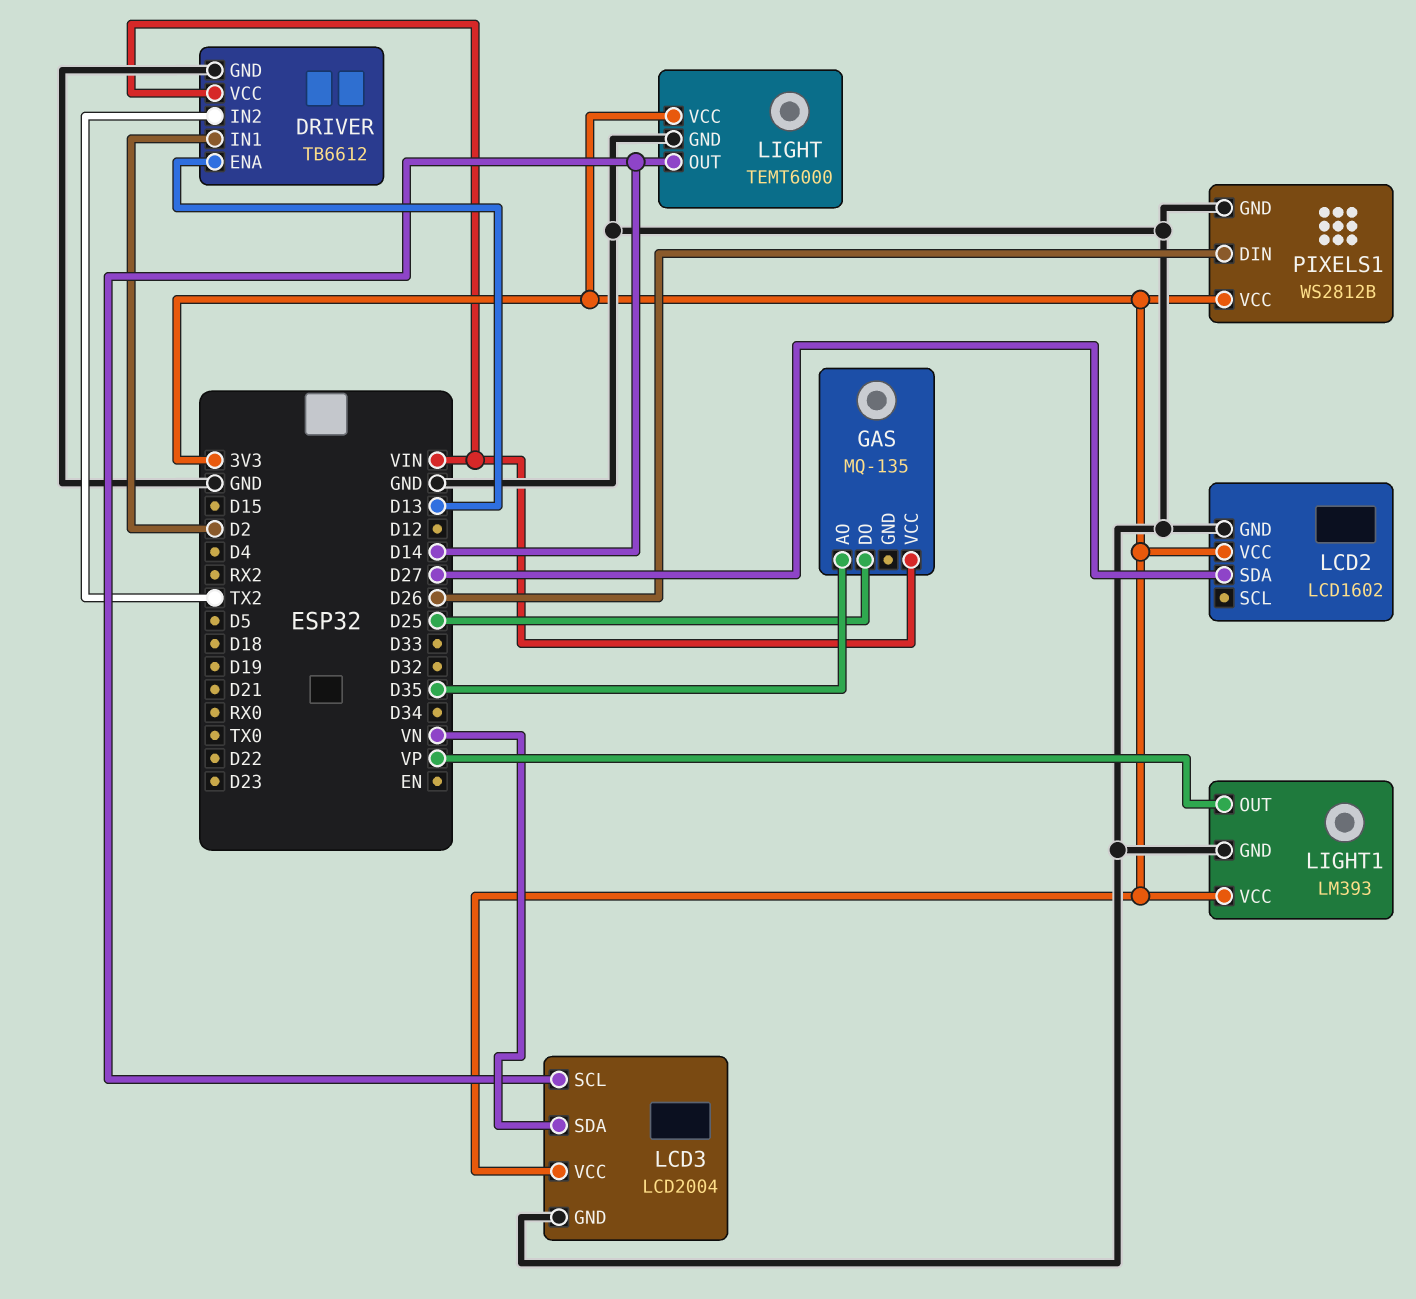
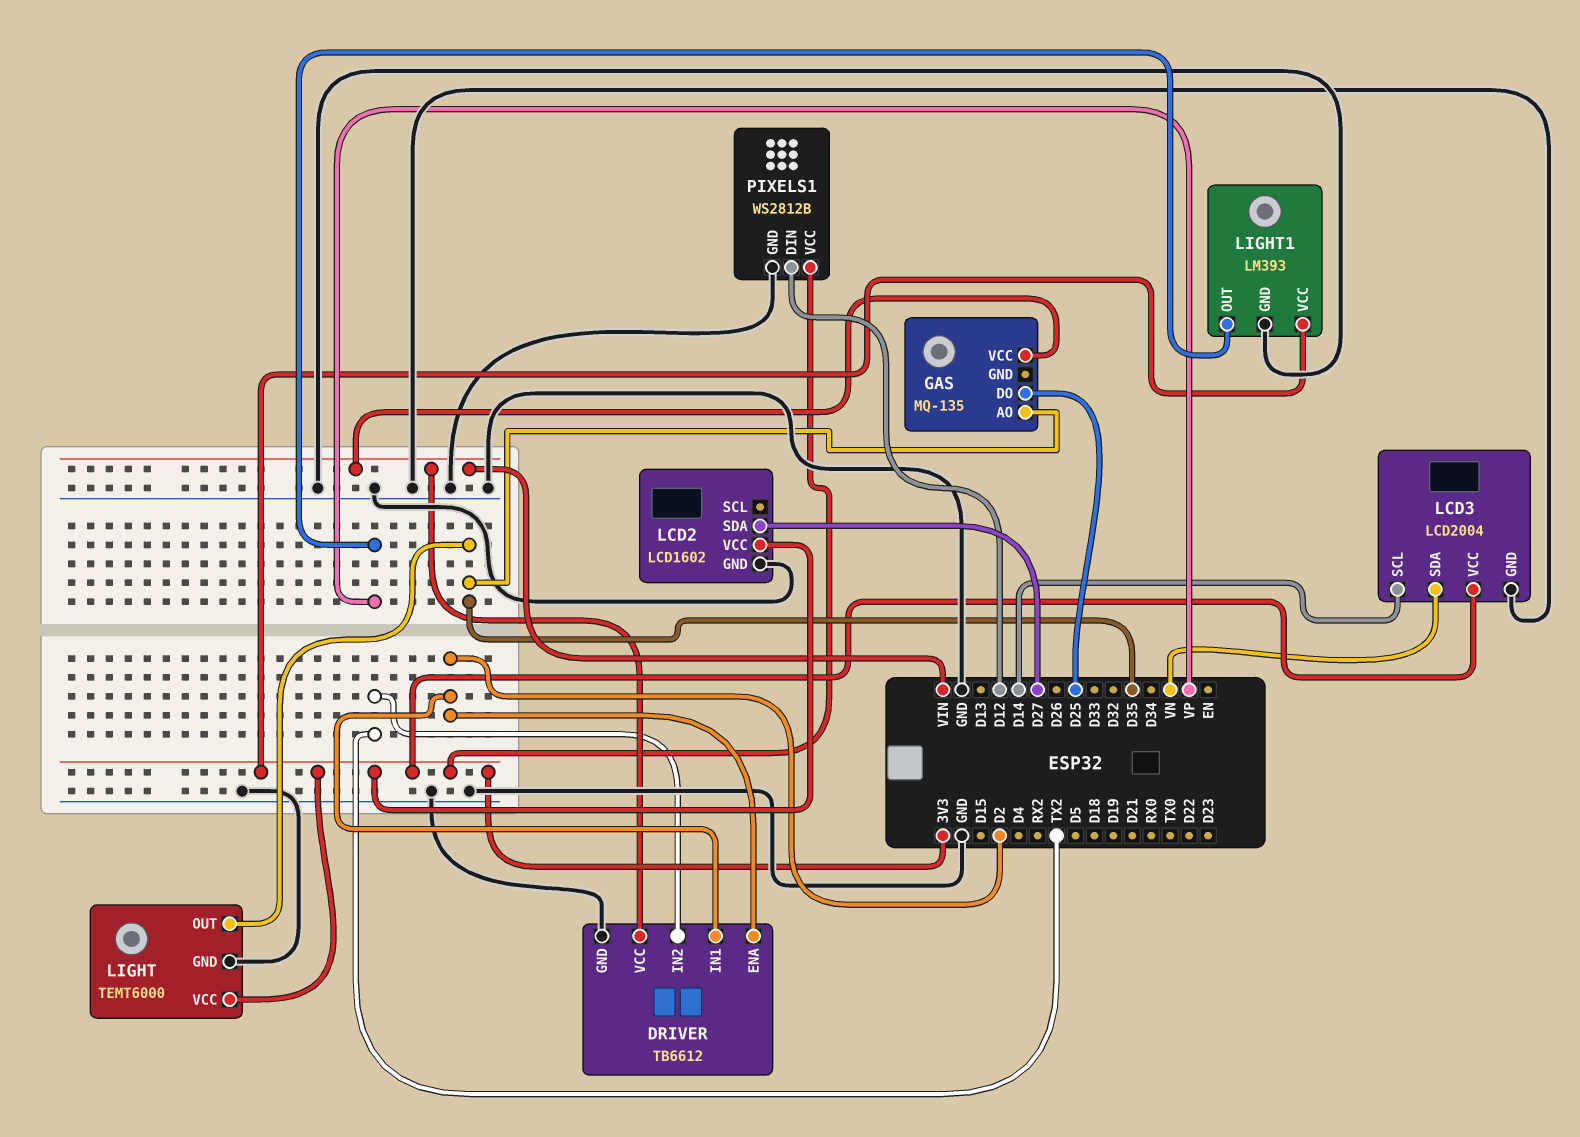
DRIVER pin ENA: D13 -> D2
LIGHT pin OUT: D14 -> D35
PIXELS1 pin DIN: D26 -> D12

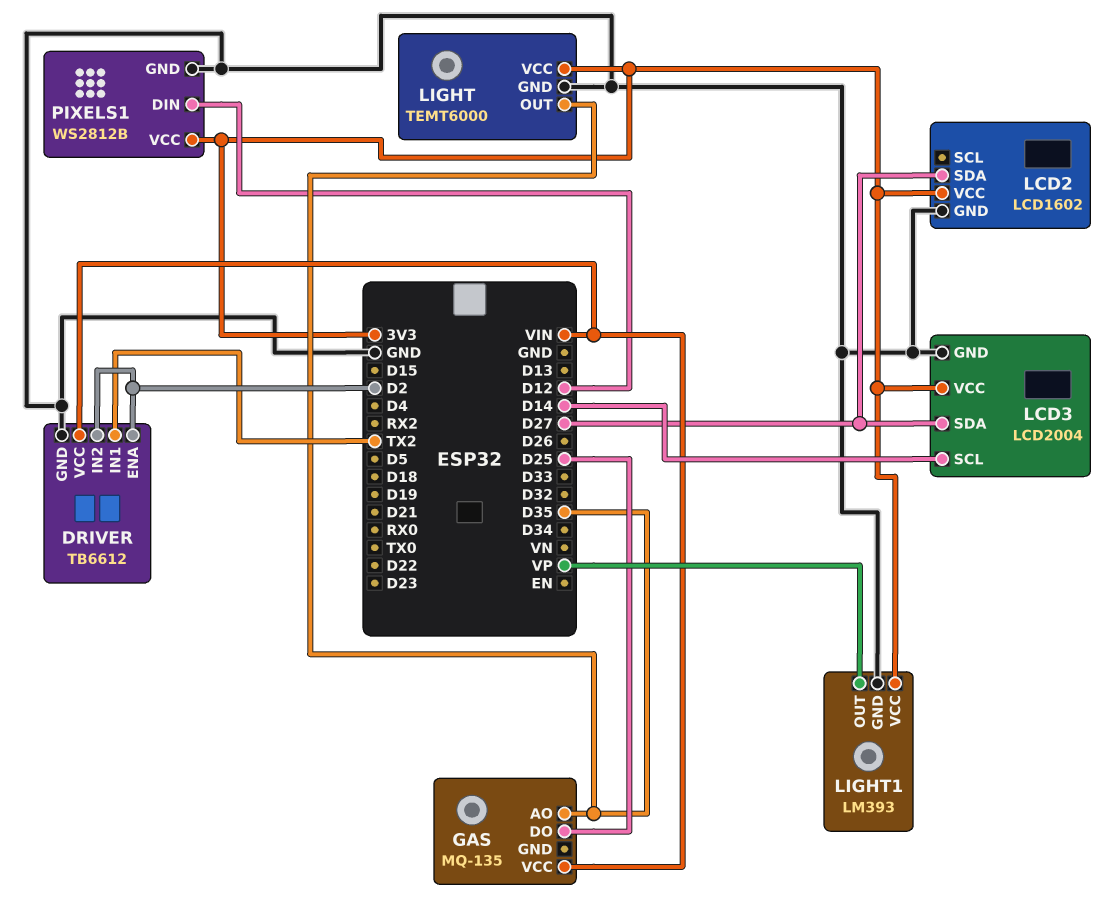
DRIVER pin IN1: D2 -> TX2
DRIVER pin IN2: TX2 -> D2
LCD3 pin SDA: VN -> D27

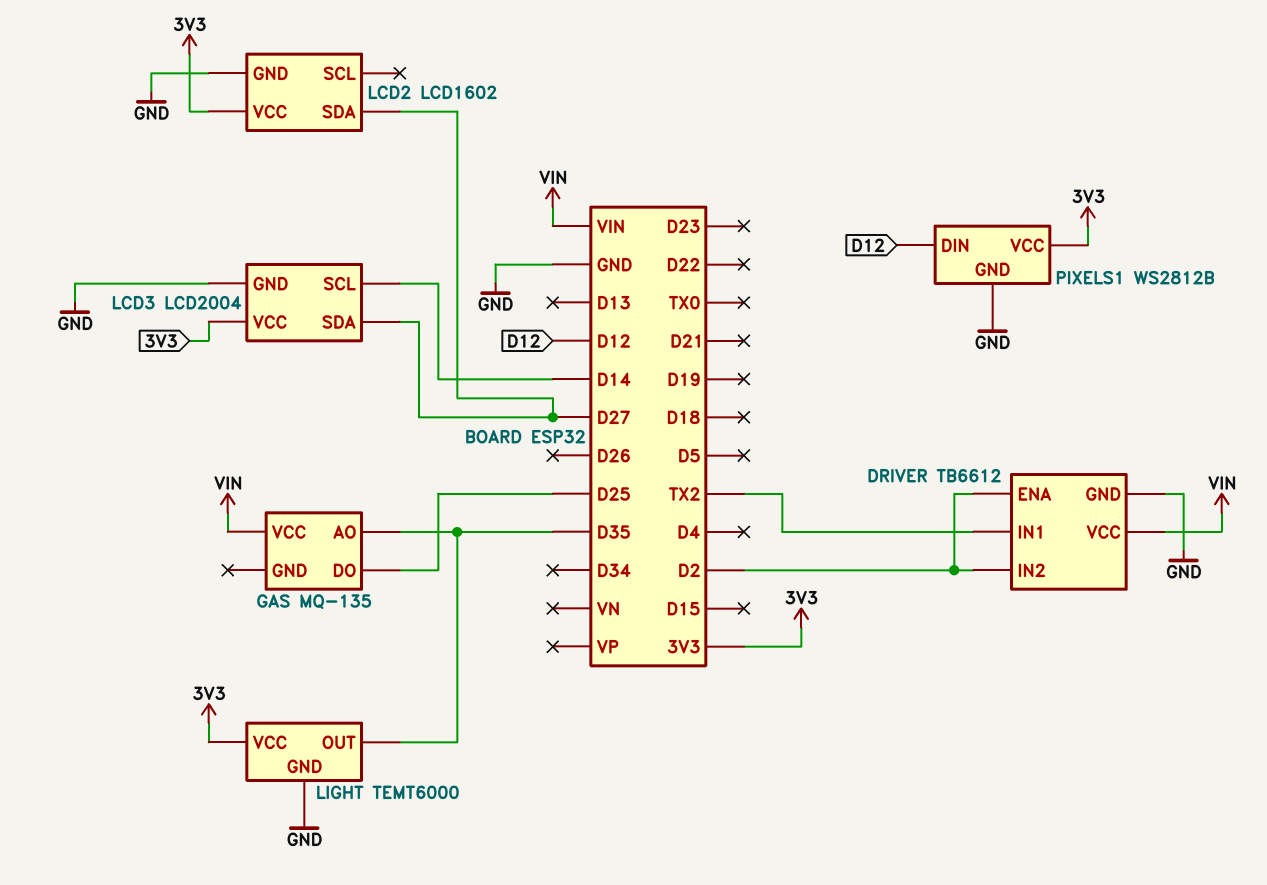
LIGHT1: LM393 -> none
LIGHT1 pin GND: GND -> none
LIGHT1 pin OUT: VP -> none
LIGHT1 pin VCC: 3V3 -> none

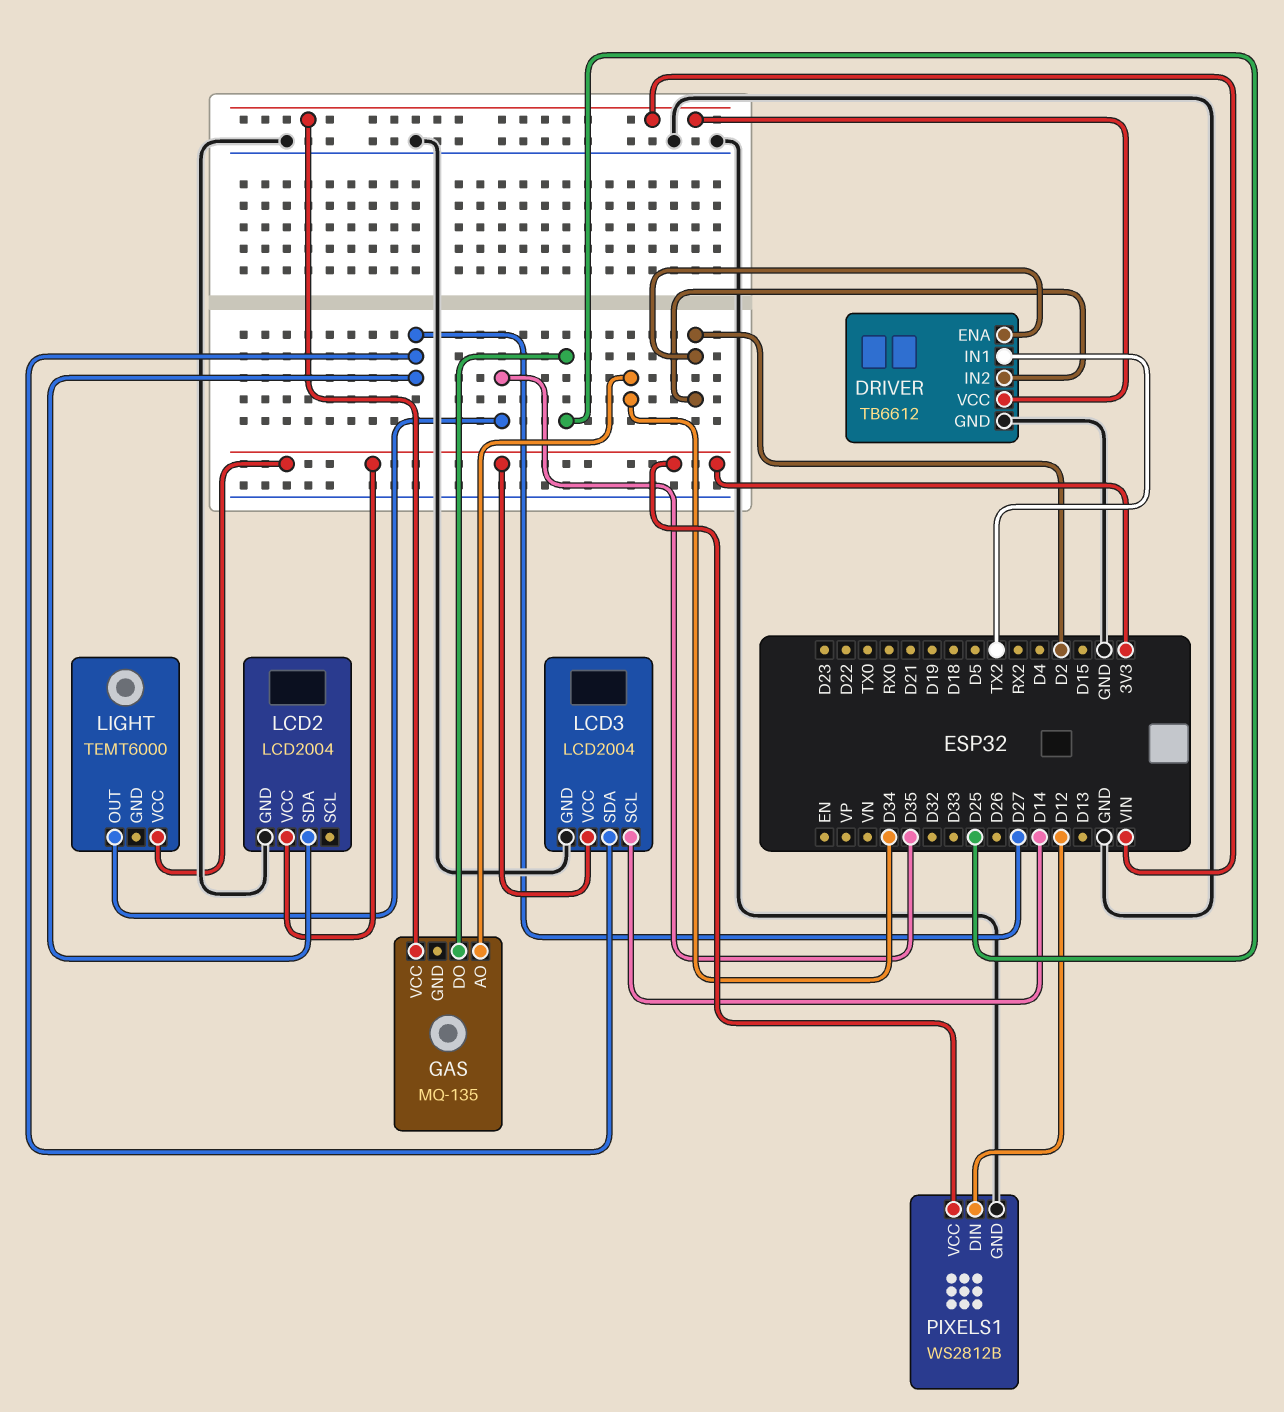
GAS pin AO: D35 -> D34
LCD2: LCD1602 -> LCD2004
LIGHT pin GND: GND -> none

